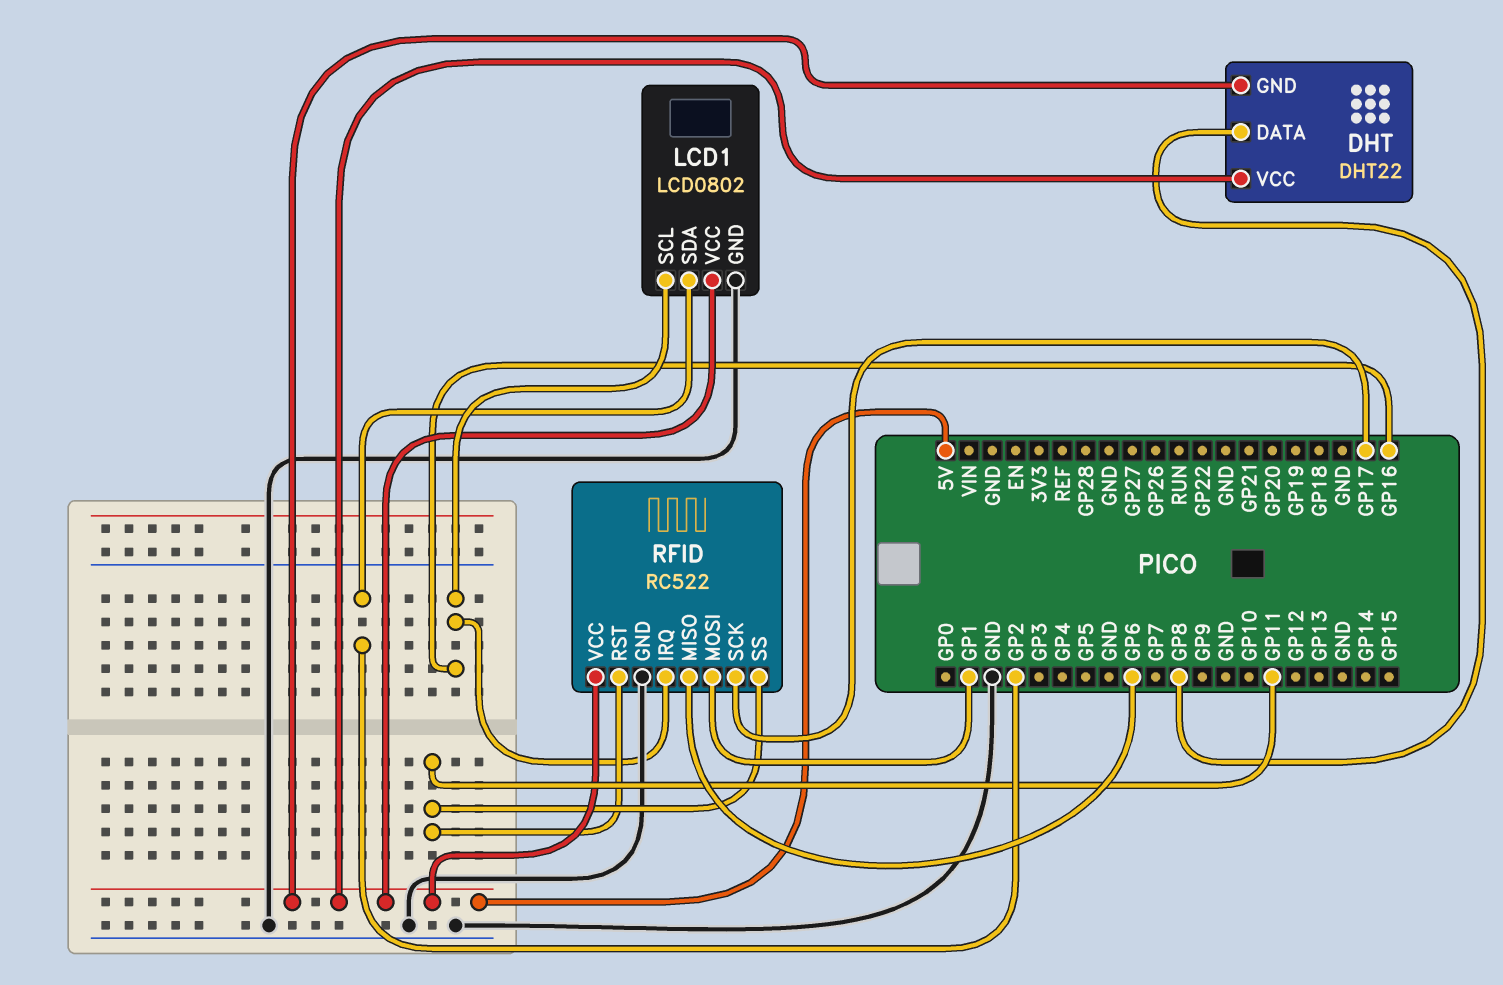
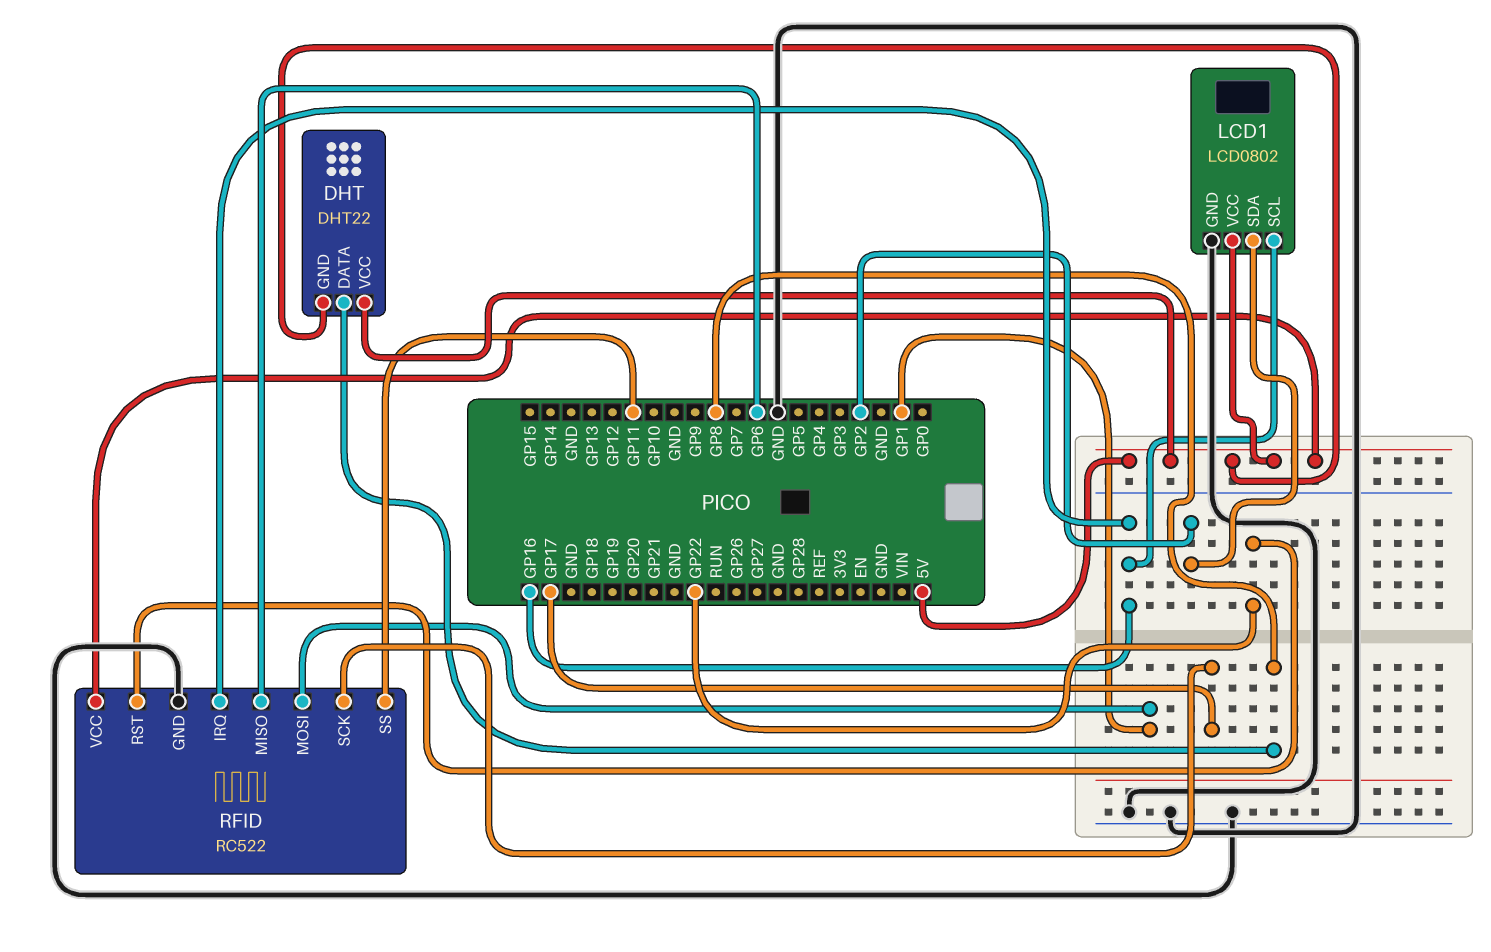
RFID pin RST: GP11 -> GP22

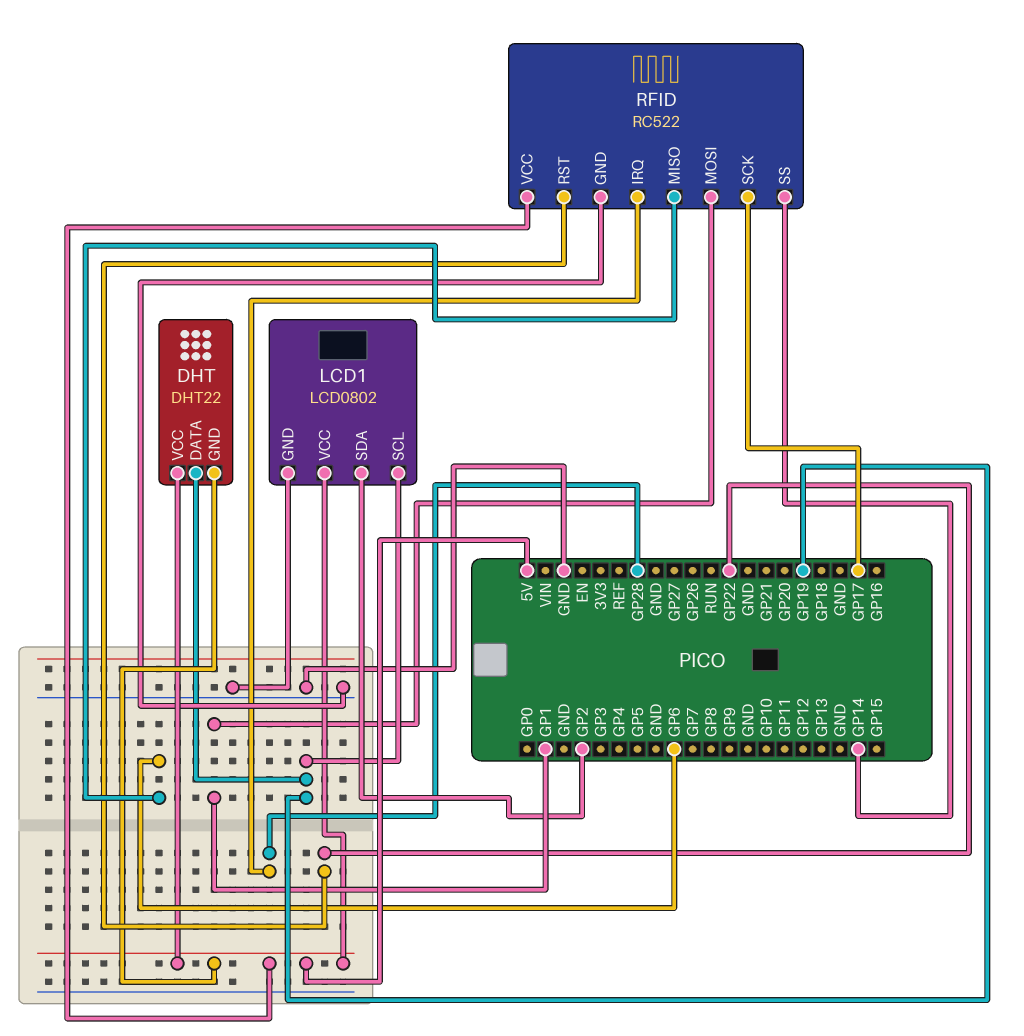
DHT pin DATA: GP8 -> GP19
LCD1 pin SCL: GP16 -> GP19
RFID pin IRQ: GP16 -> GP28
RFID pin SS: GP11 -> GP14

